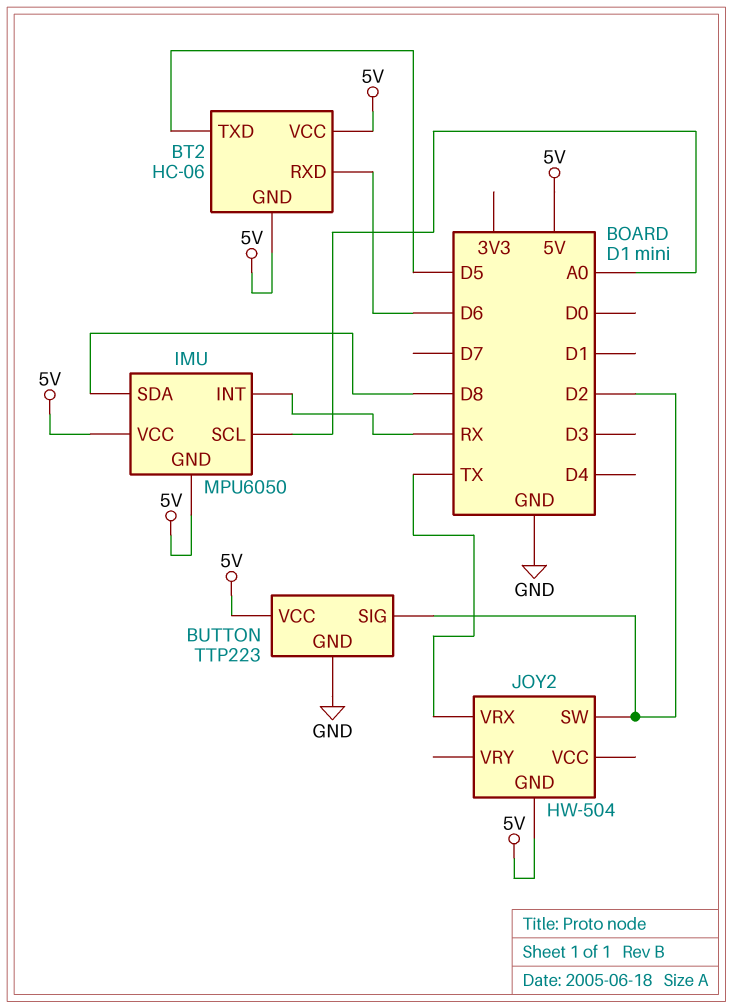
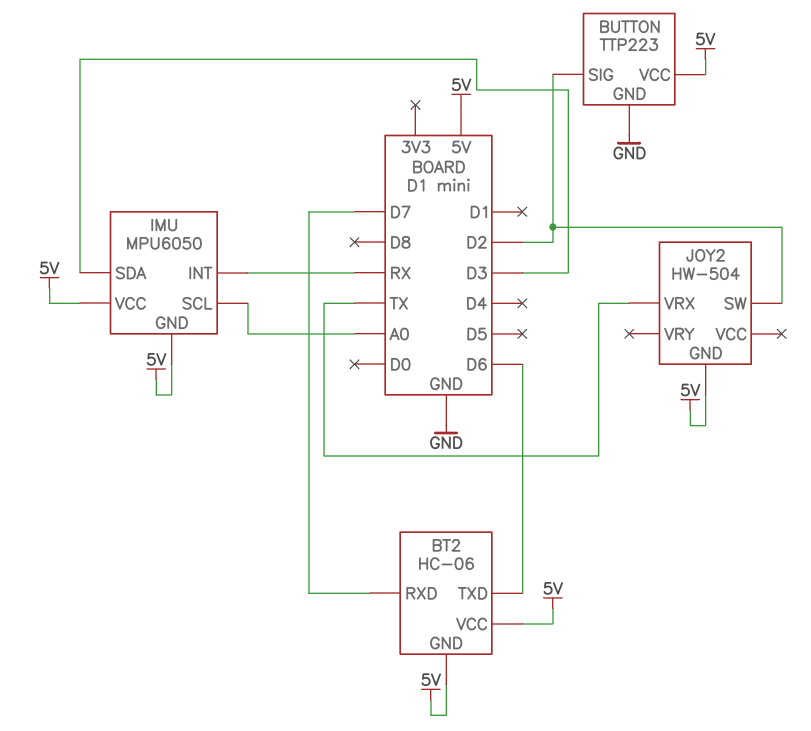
BT2 pin RXD: D6 -> D7
BT2 pin TXD: D5 -> D6
IMU pin SDA: D8 -> D3

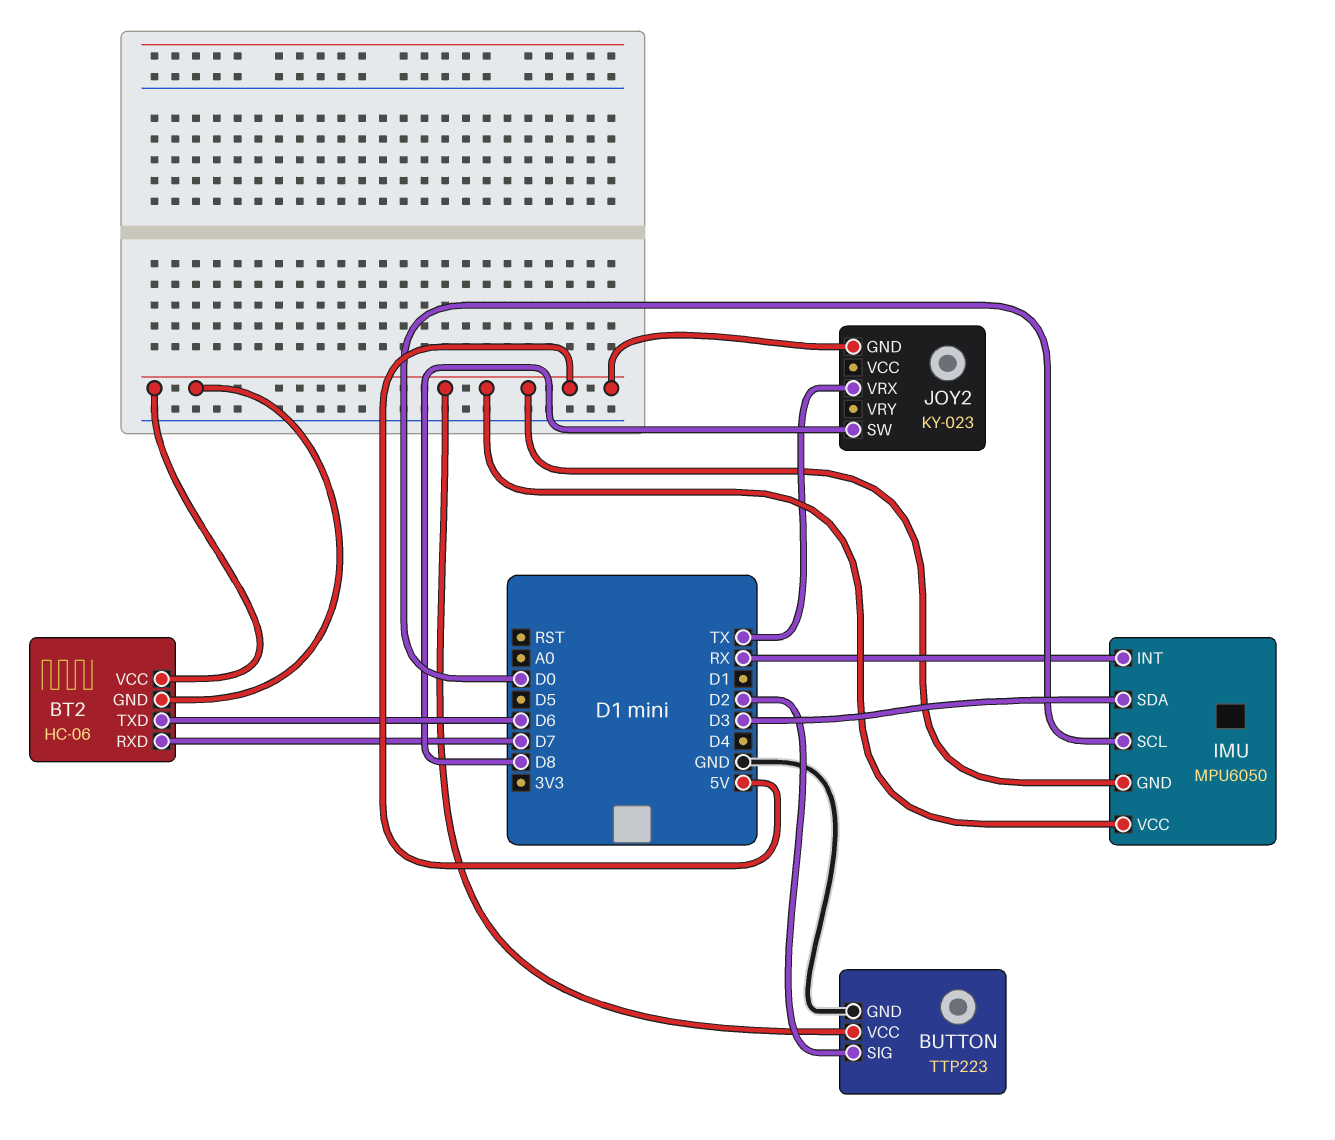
IMU pin SCL: A0 -> D0
JOY2: HW-504 -> KY-023
JOY2 pin SW: D2 -> D8

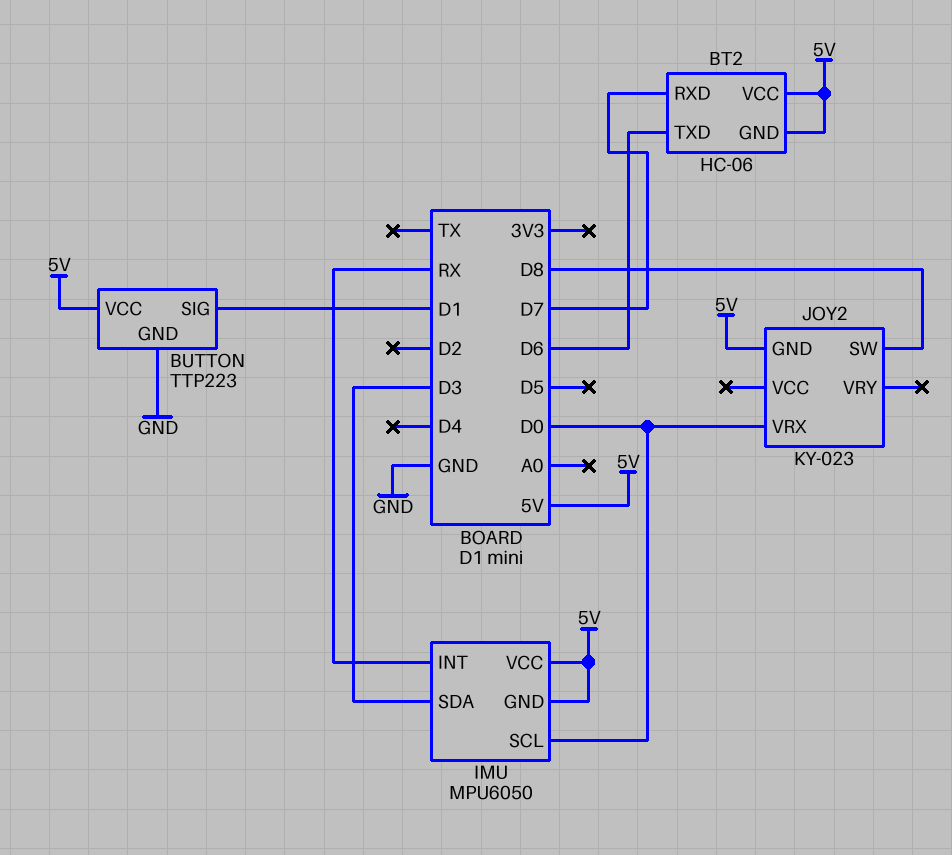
BUTTON pin SIG: D2 -> D1
JOY2 pin VRX: TX -> D0

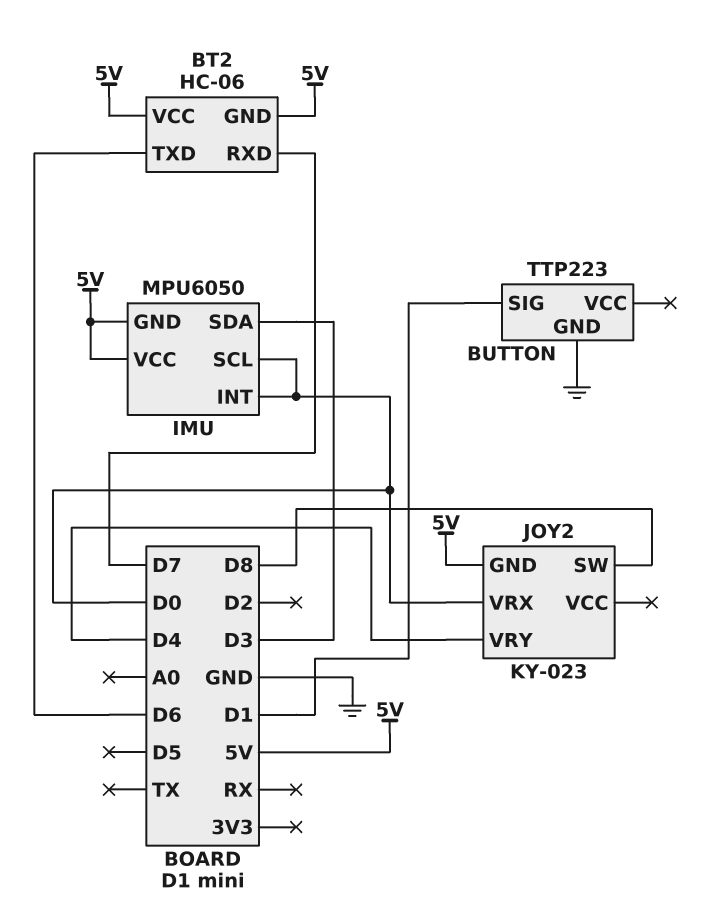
BUTTON pin VCC: 5V -> none
IMU pin INT: RX -> D0
JOY2 pin VRY: none -> D4

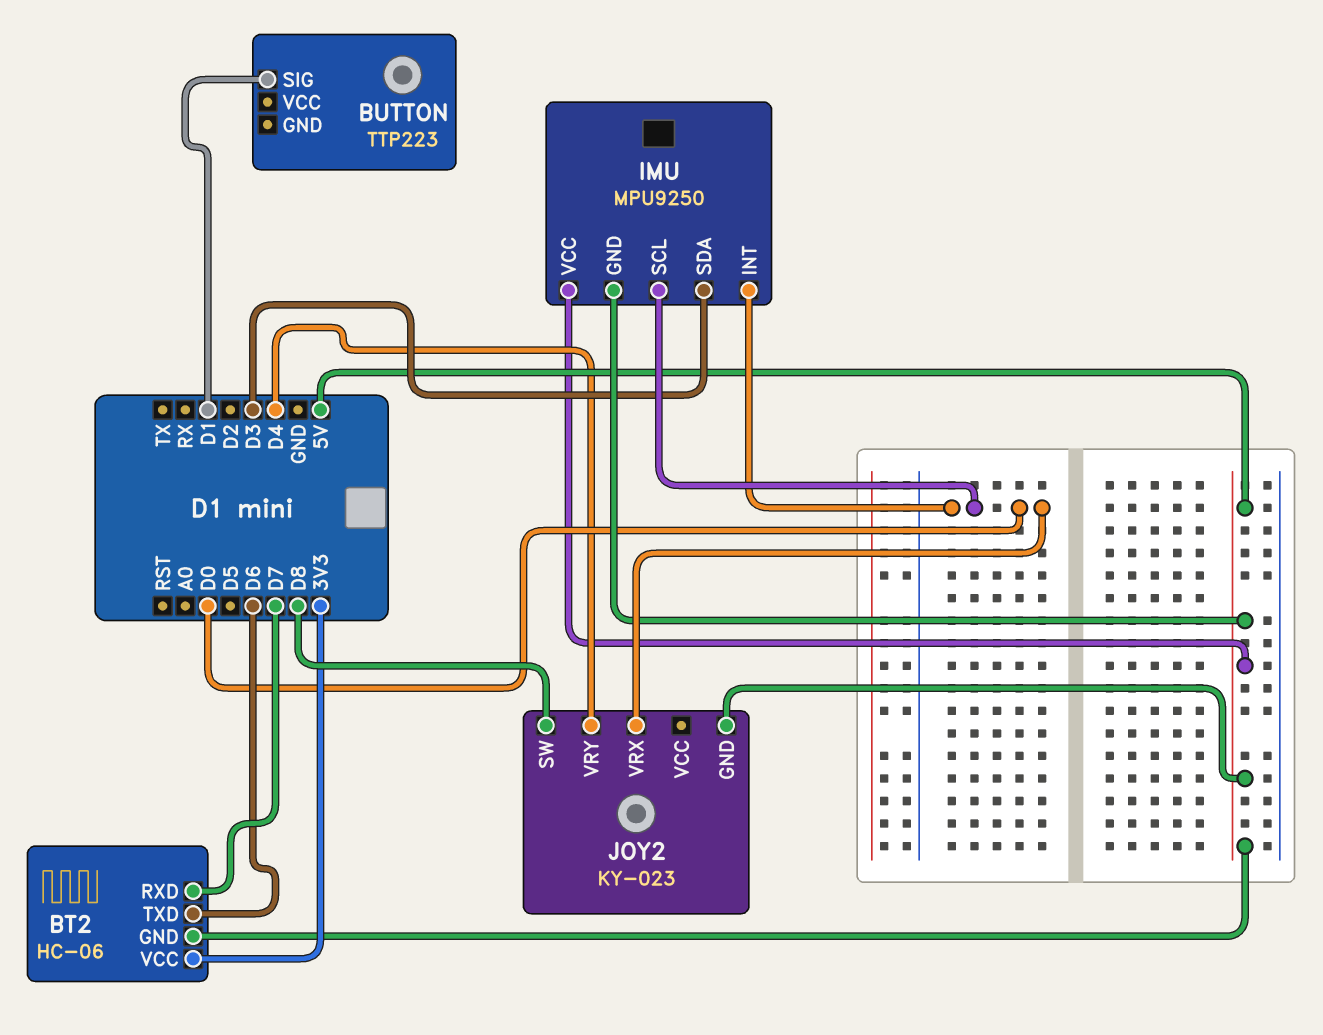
BT2 pin VCC: 5V -> 3V3
BUTTON pin GND: GND -> none
IMU: MPU6050 -> MPU9250

